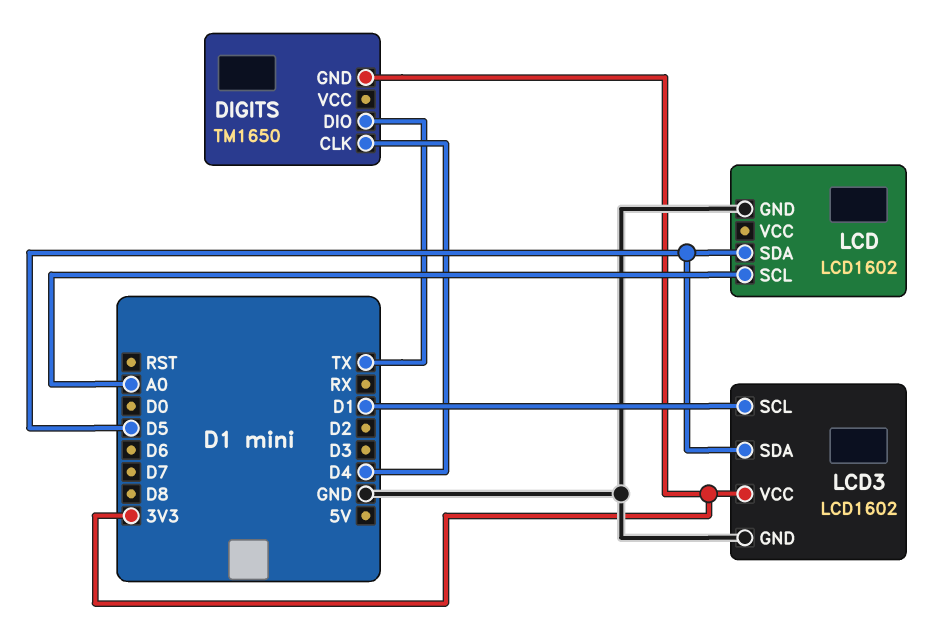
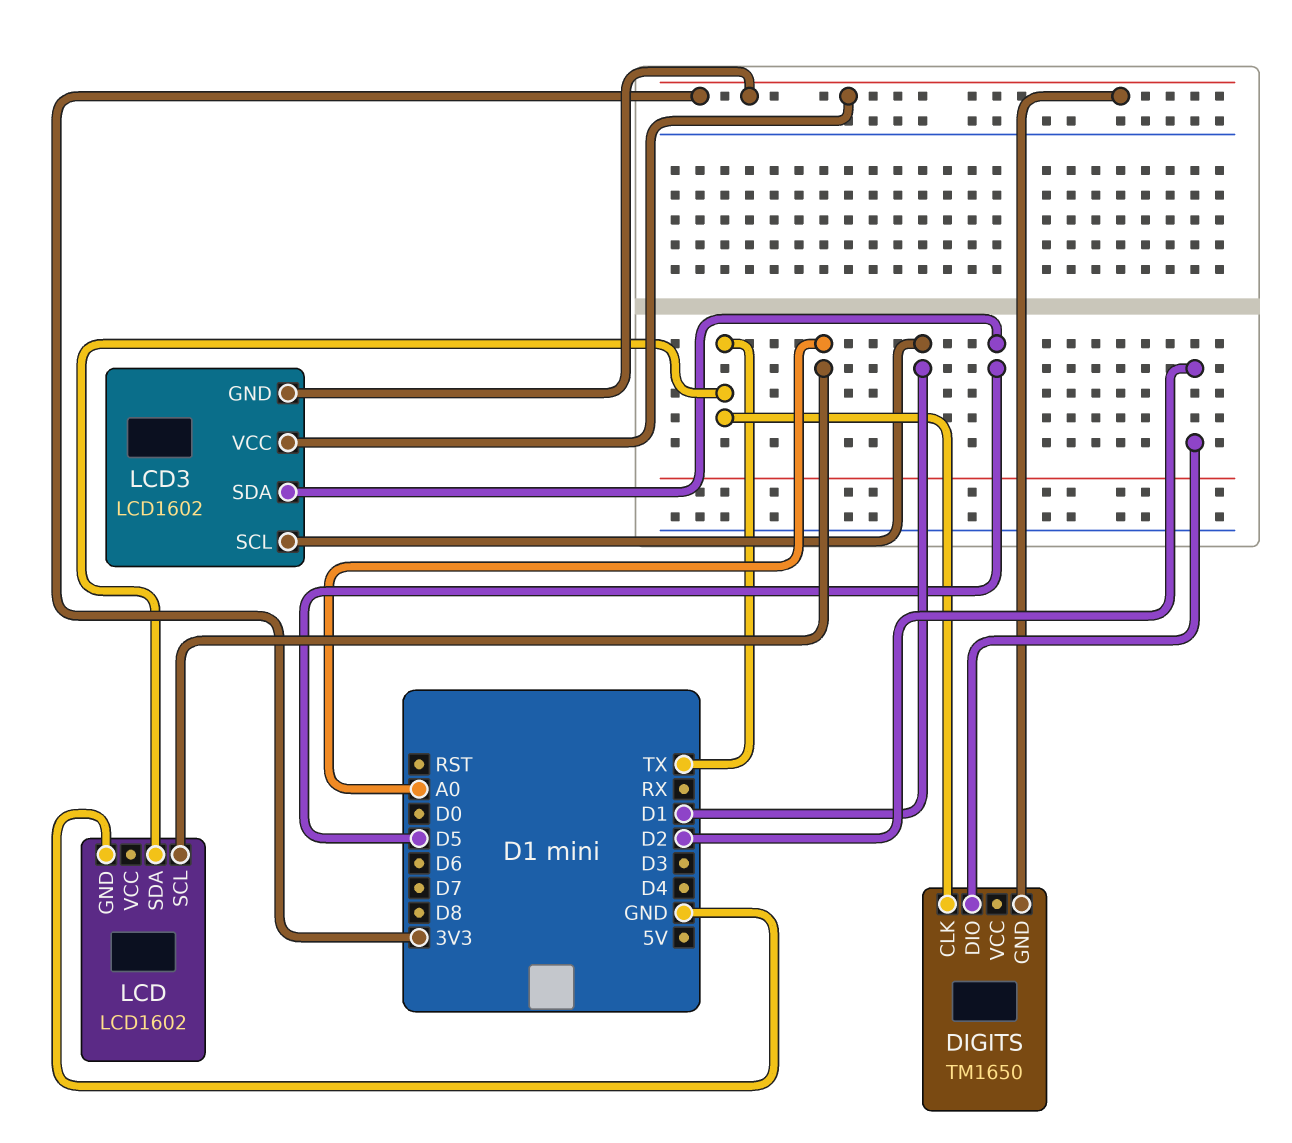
DIGITS pin CLK: D4 -> TX
DIGITS pin DIO: TX -> D2
LCD pin SDA: D5 -> TX
LCD3 pin GND: GND -> 3V3

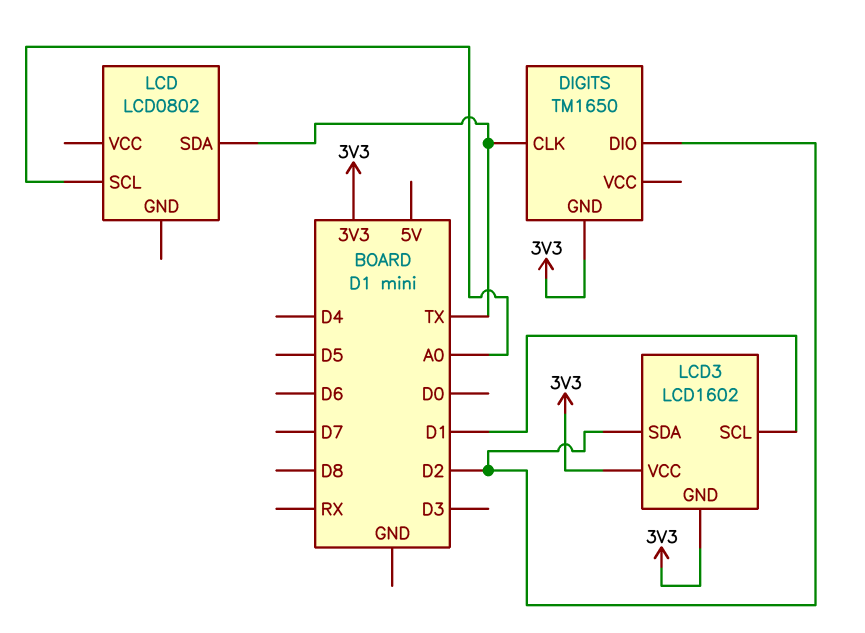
LCD: LCD1602 -> LCD0802
LCD pin GND: GND -> none
LCD3 pin SDA: D5 -> D2

